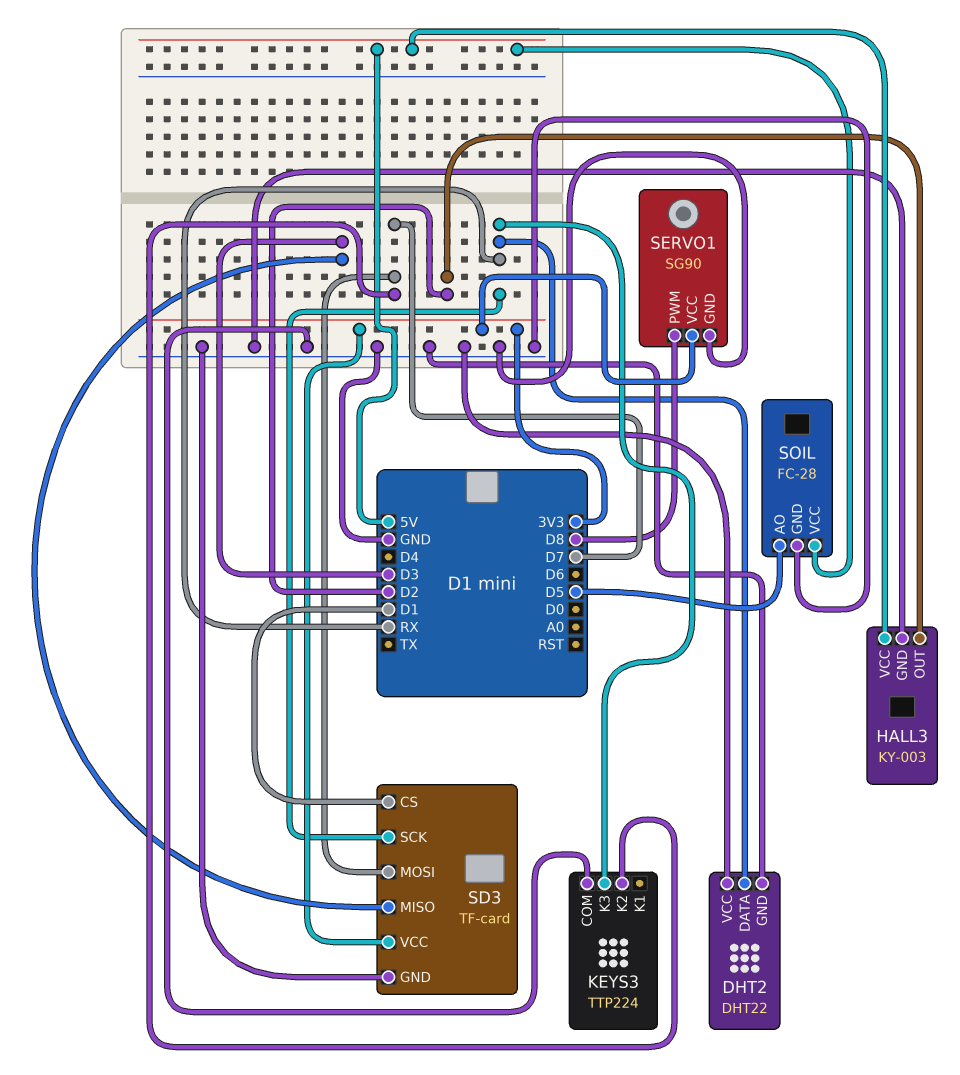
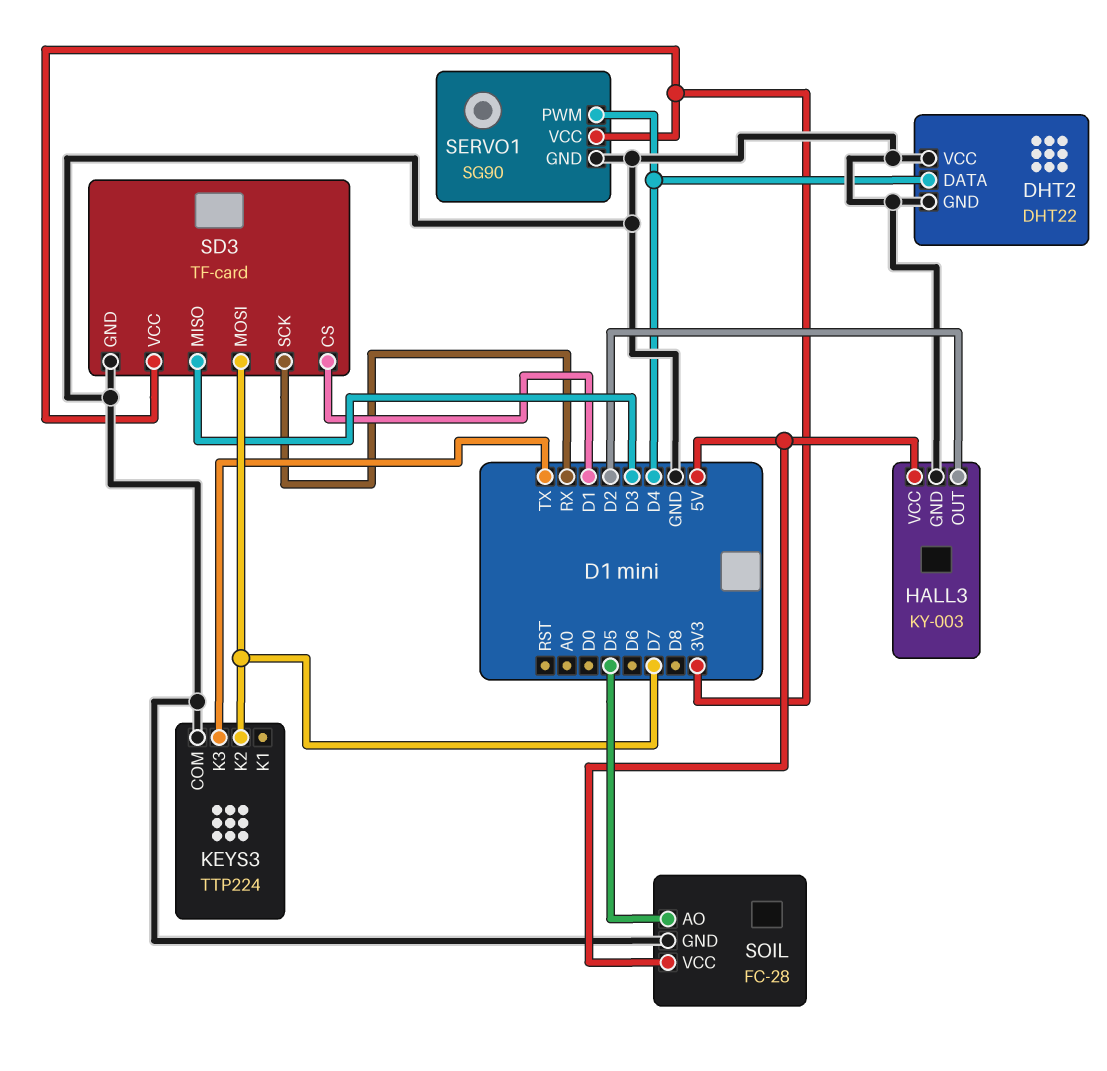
DHT2 pin DATA: RX -> D4
KEYS3 pin K3: RX -> TX
SERVO1 pin PWM: D8 -> D4

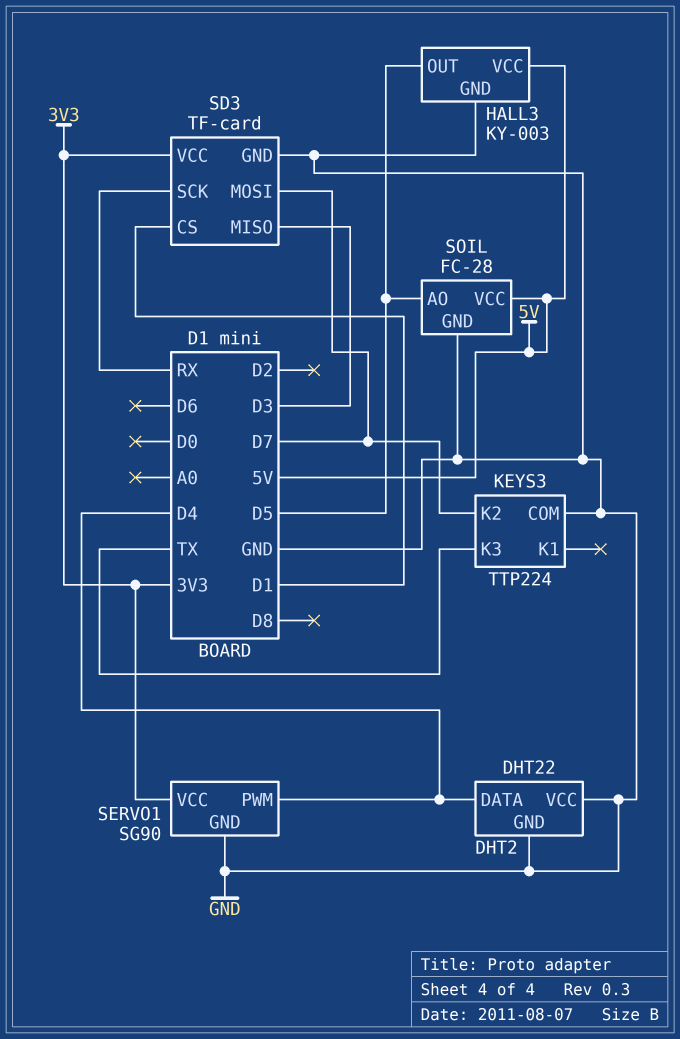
HALL3 pin OUT: D2 -> D5

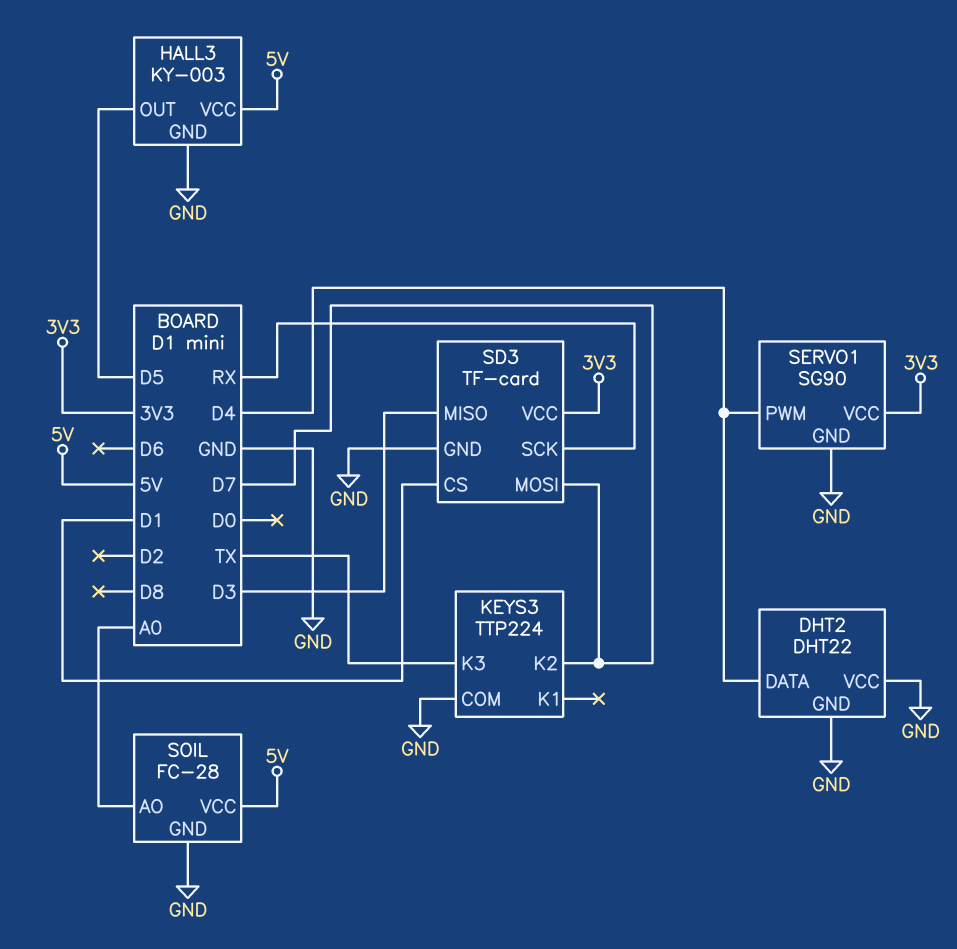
SOIL pin AO: D5 -> A0

